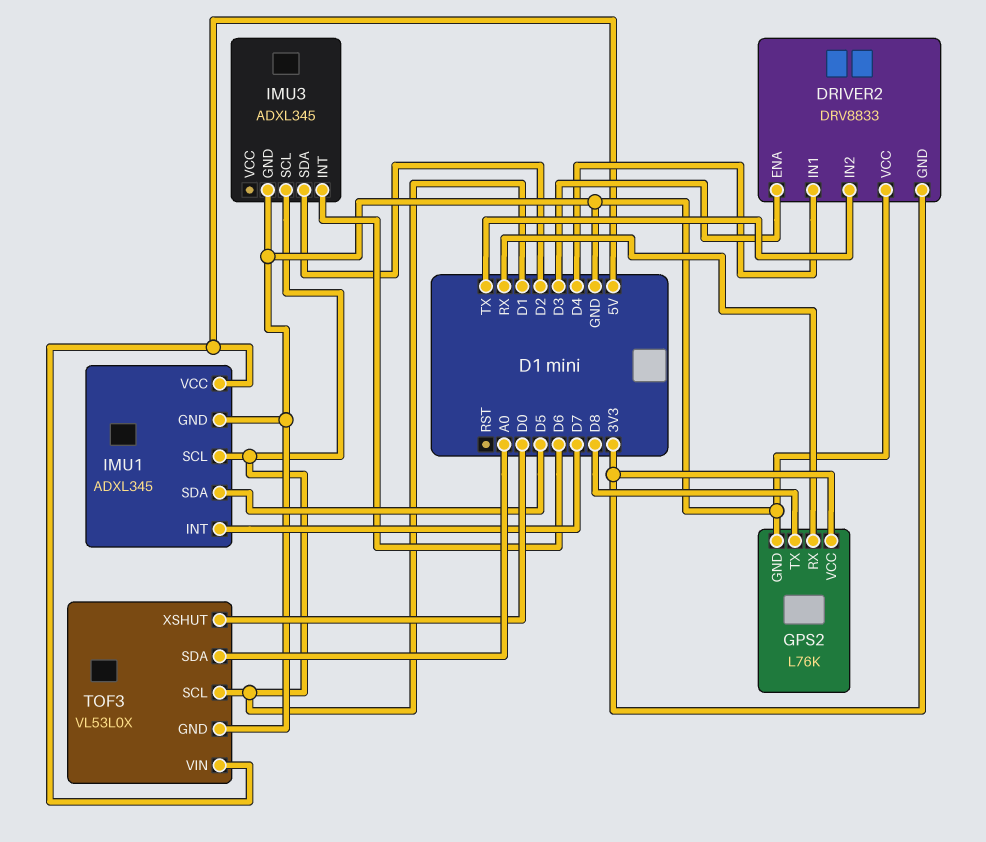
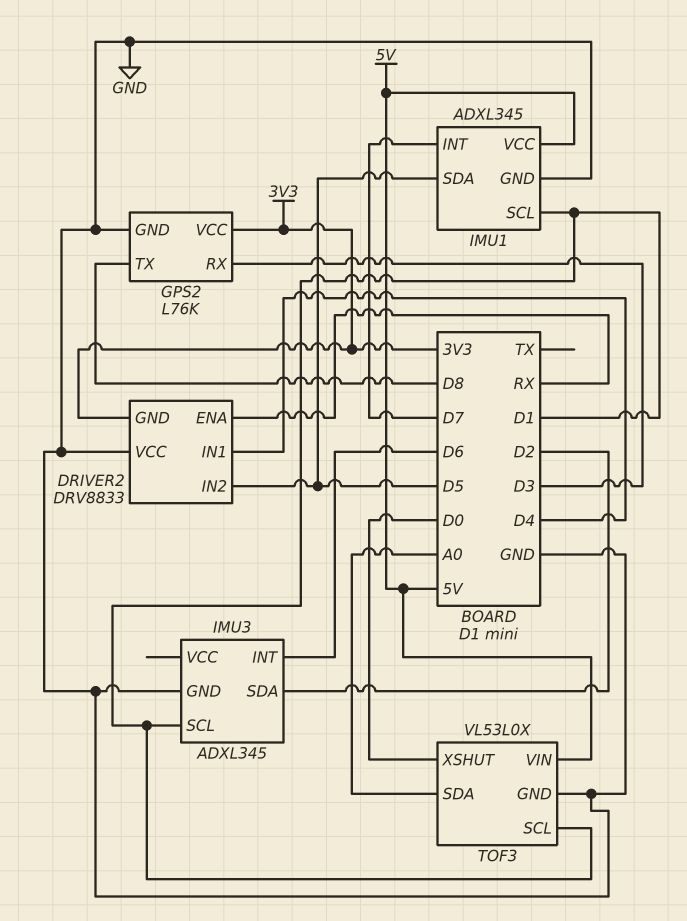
DRIVER2 pin ENA: D3 -> RX
DRIVER2 pin IN2: TX -> D5
GPS2 pin RX: RX -> D3

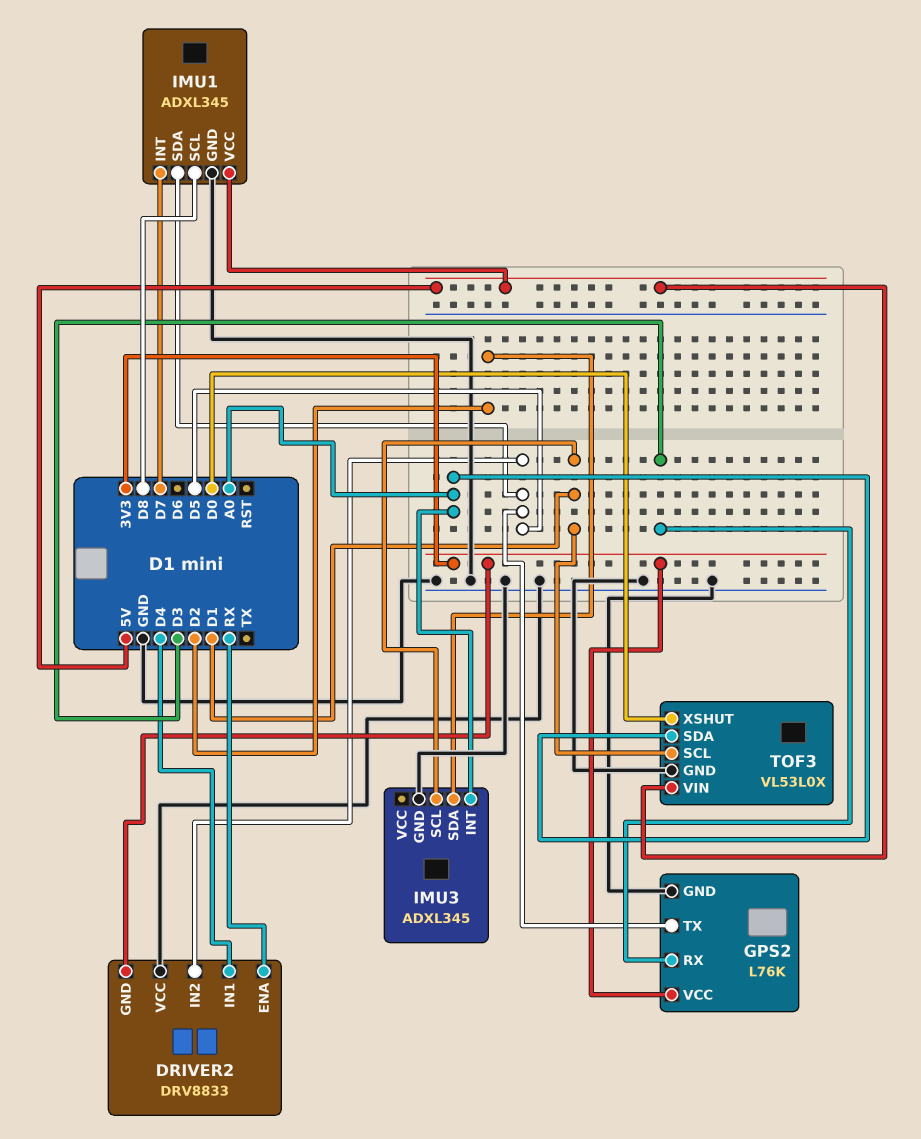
GPS2 pin TX: D8 -> D5
IMU1 pin SCL: D1 -> D8
IMU3 pin INT: D6 -> A0

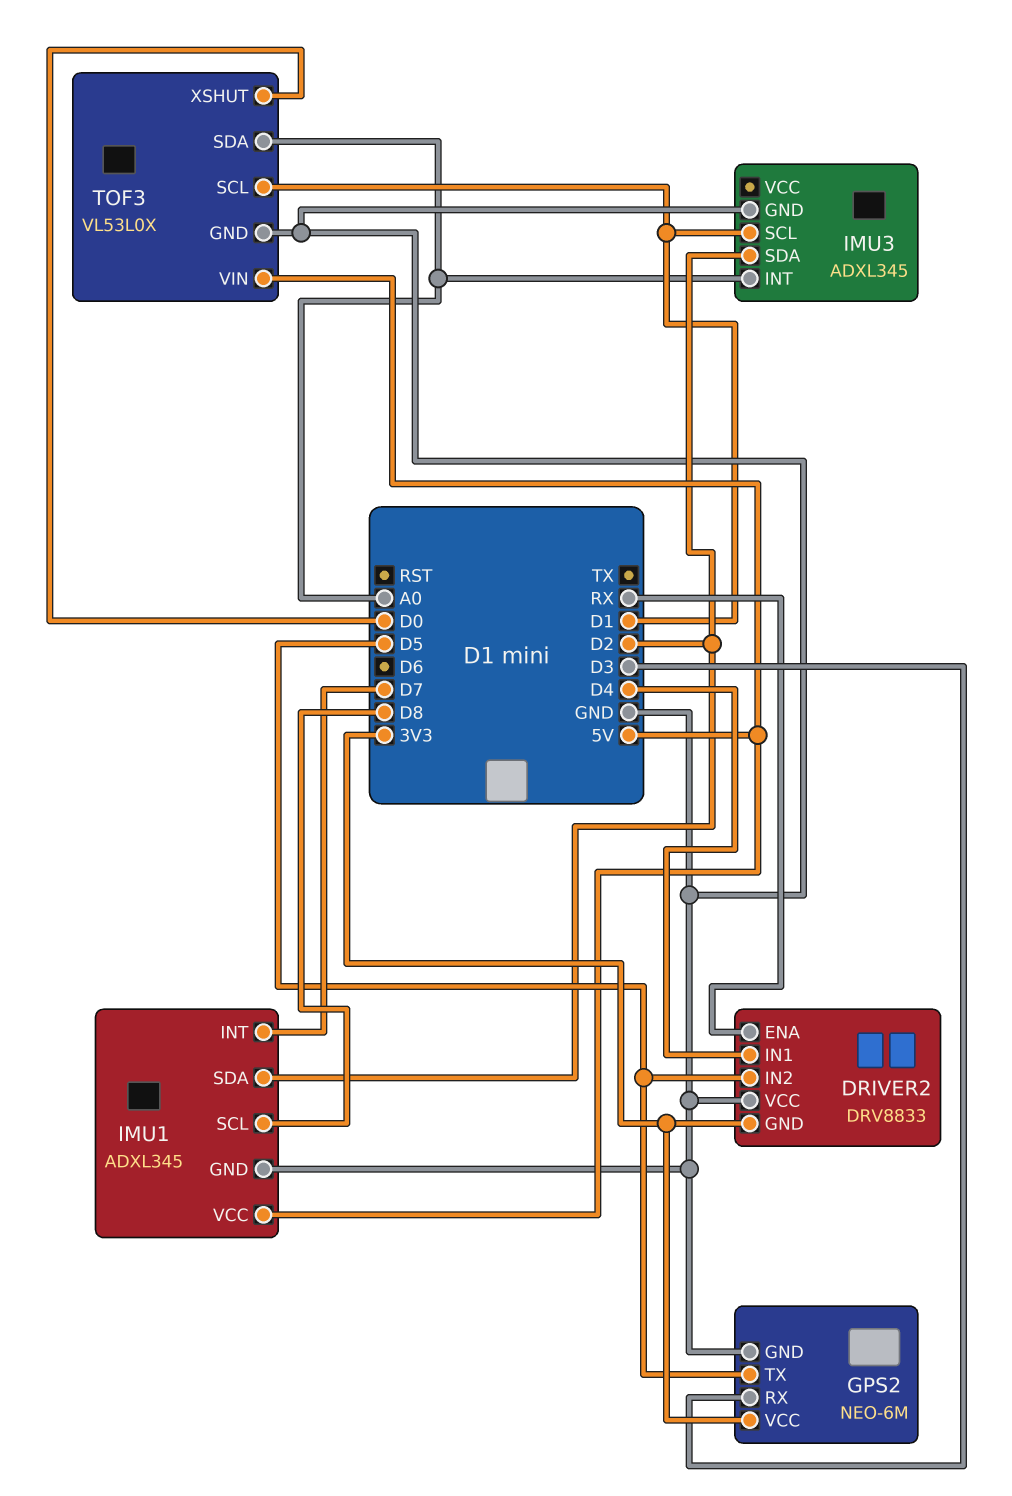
GPS2: L76K -> NEO-6M
IMU1 pin SDA: D5 -> D2

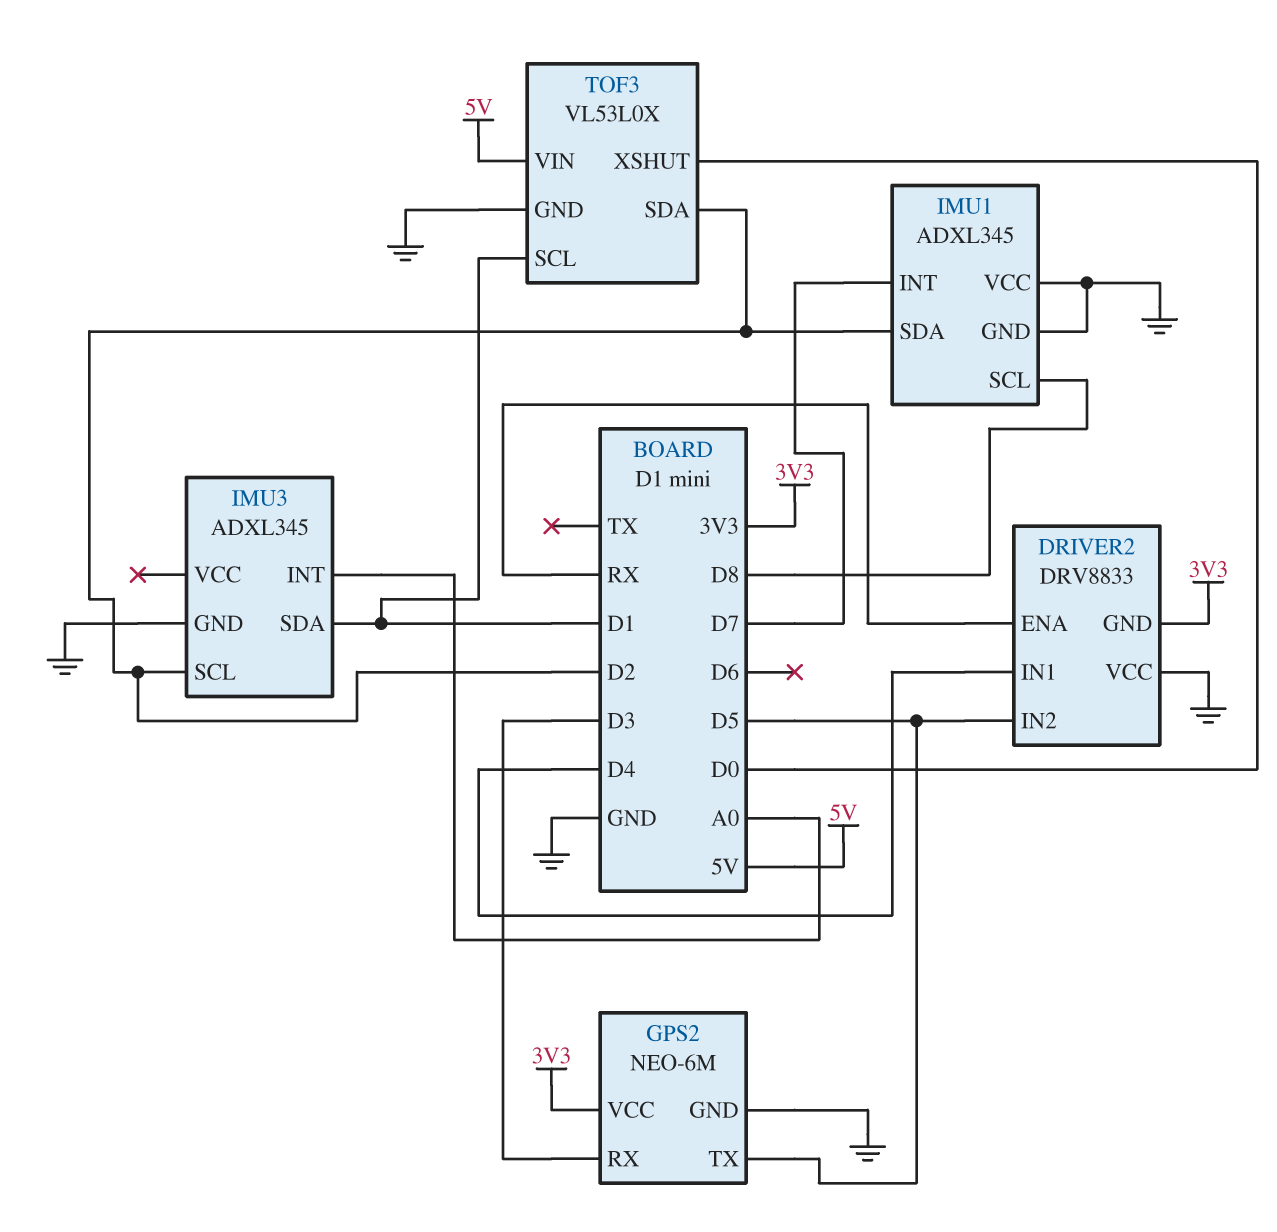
IMU1 pin VCC: 5V -> GND
IMU3 pin SCL: D1 -> D2
IMU3 pin SDA: D2 -> D1
TOF3 pin SDA: A0 -> D2

